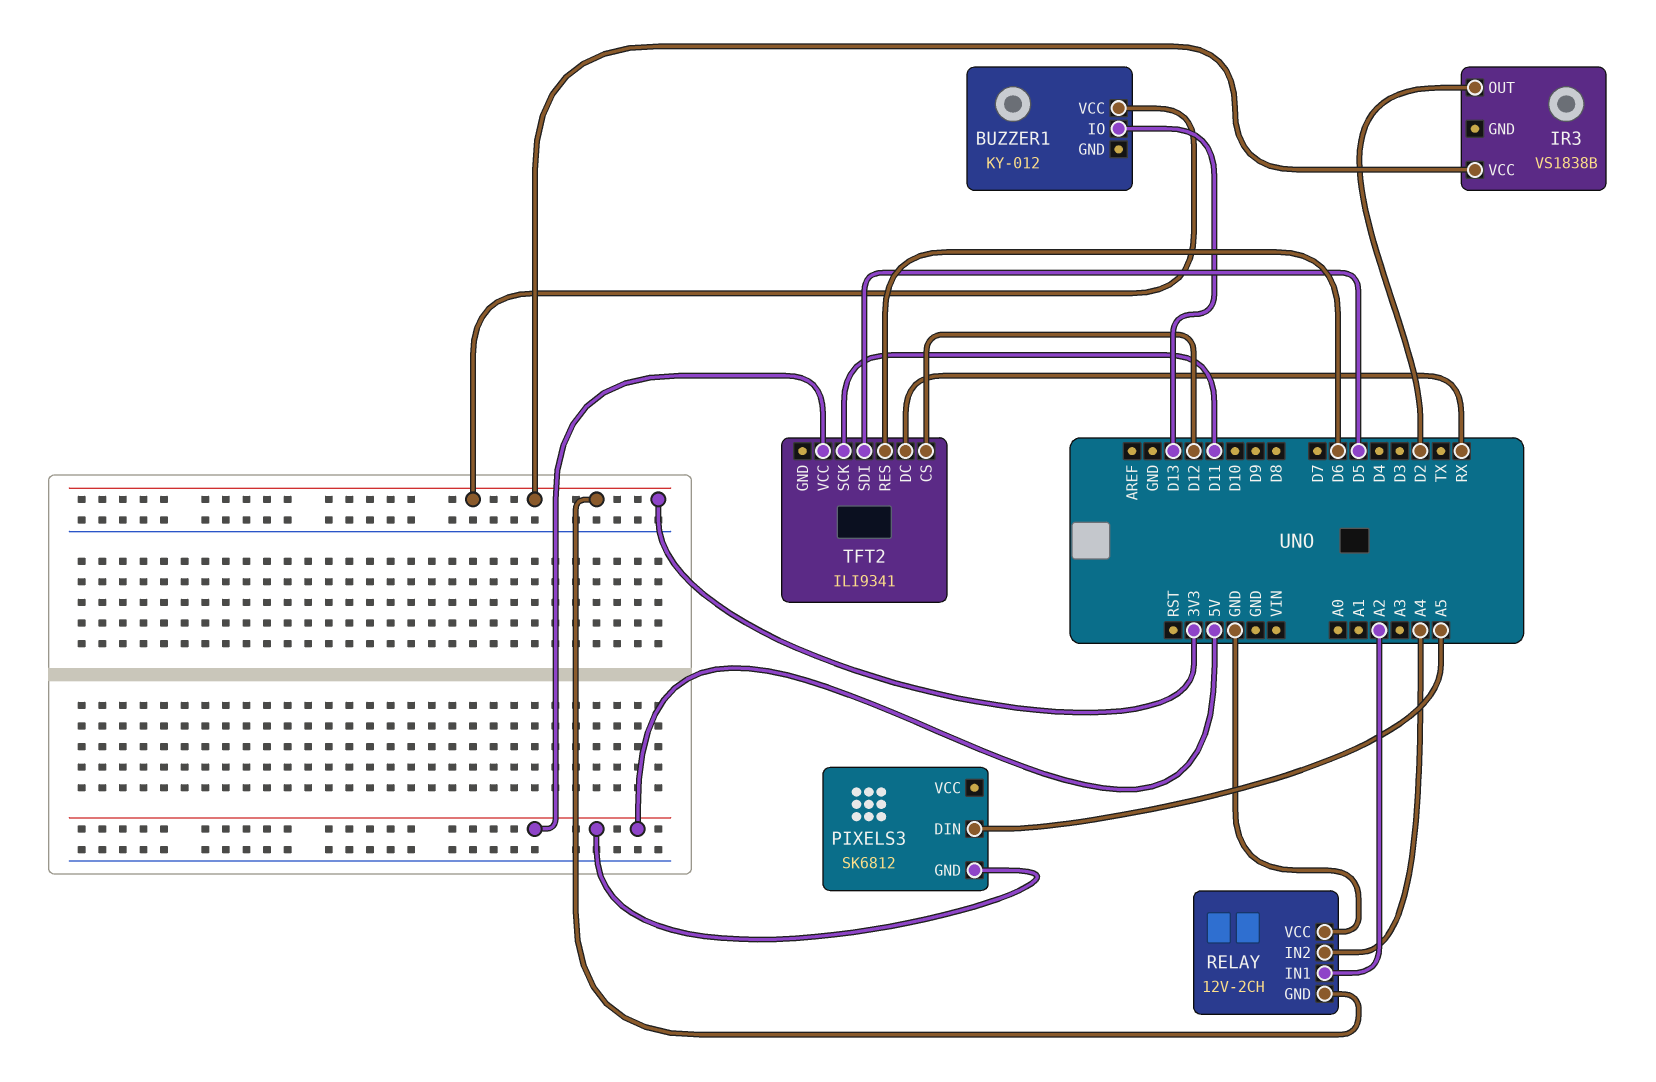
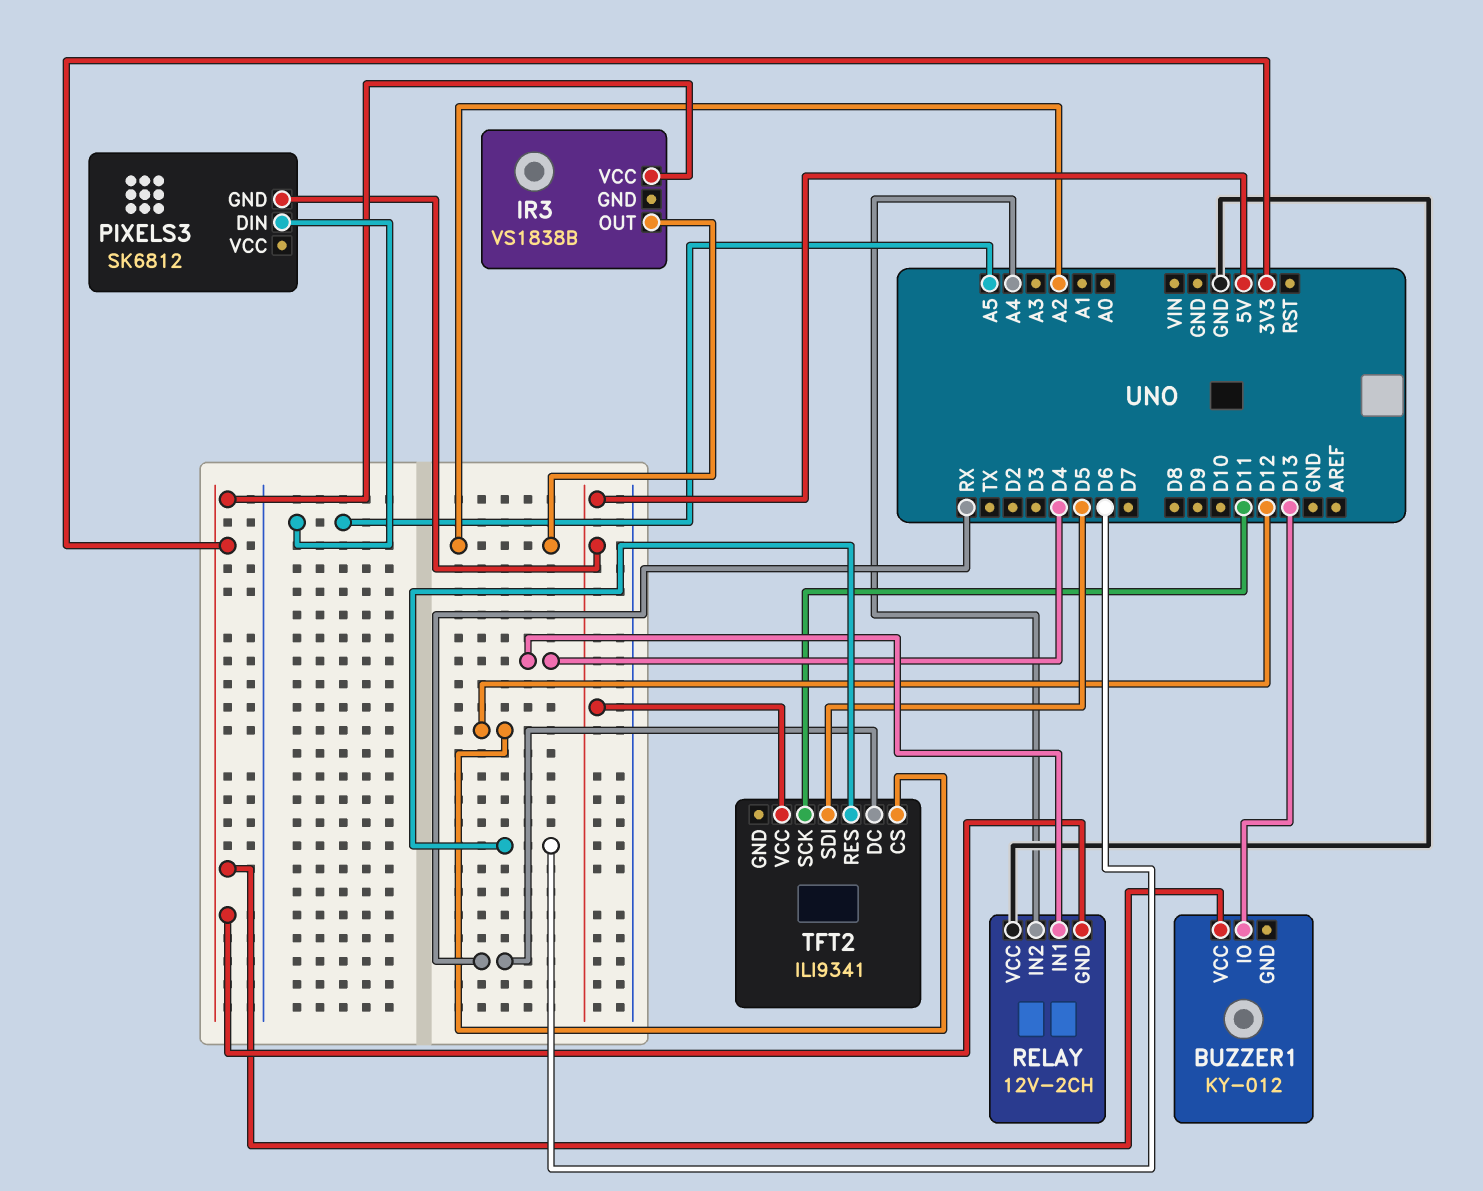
IR3 pin OUT: D2 -> A2
RELAY pin IN1: A2 -> D4

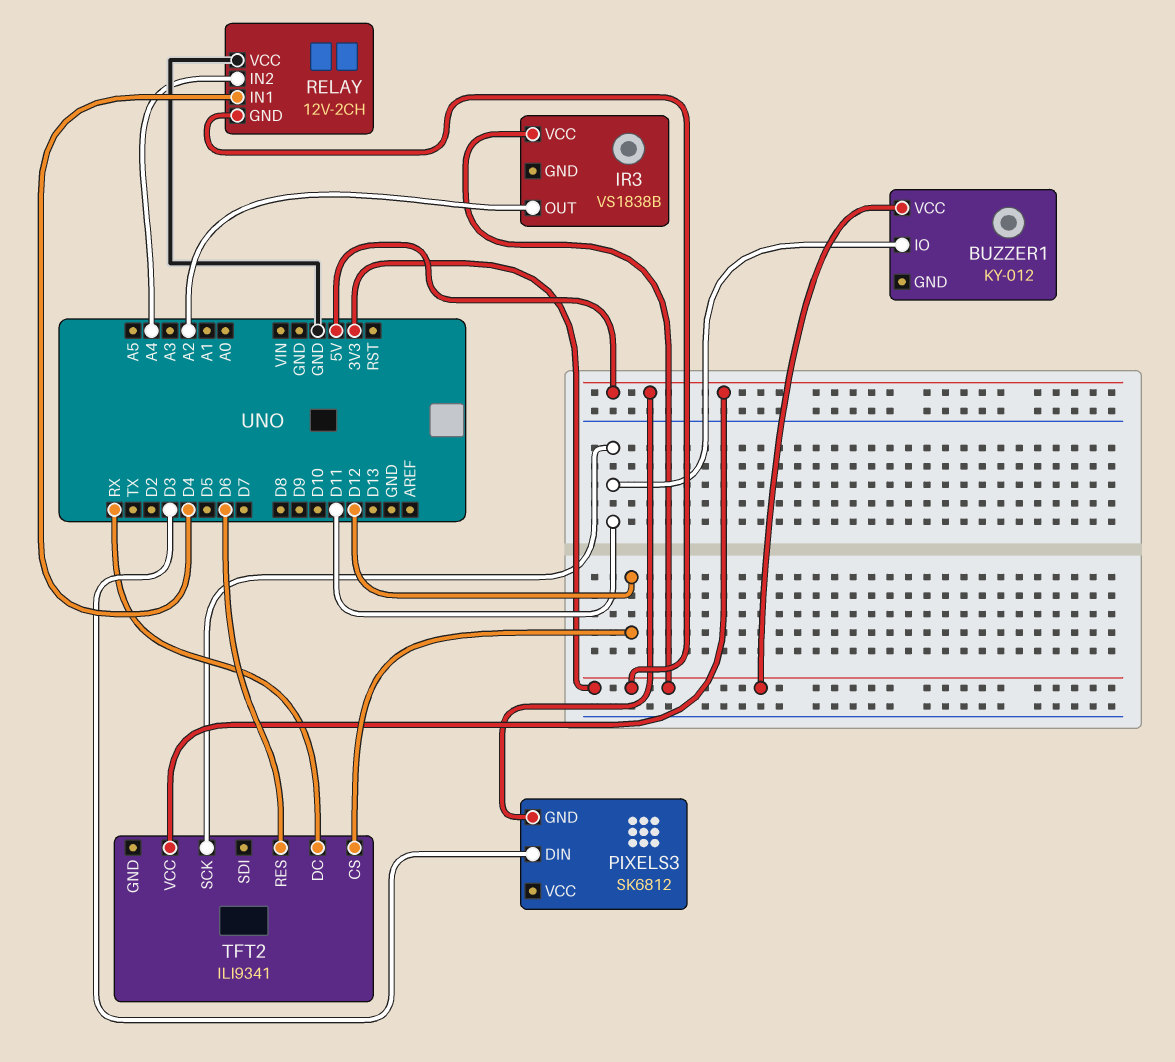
BUZZER1 pin IO: D13 -> D11
PIXELS3 pin DIN: A5 -> D3
TFT2 pin SDI: D5 -> none

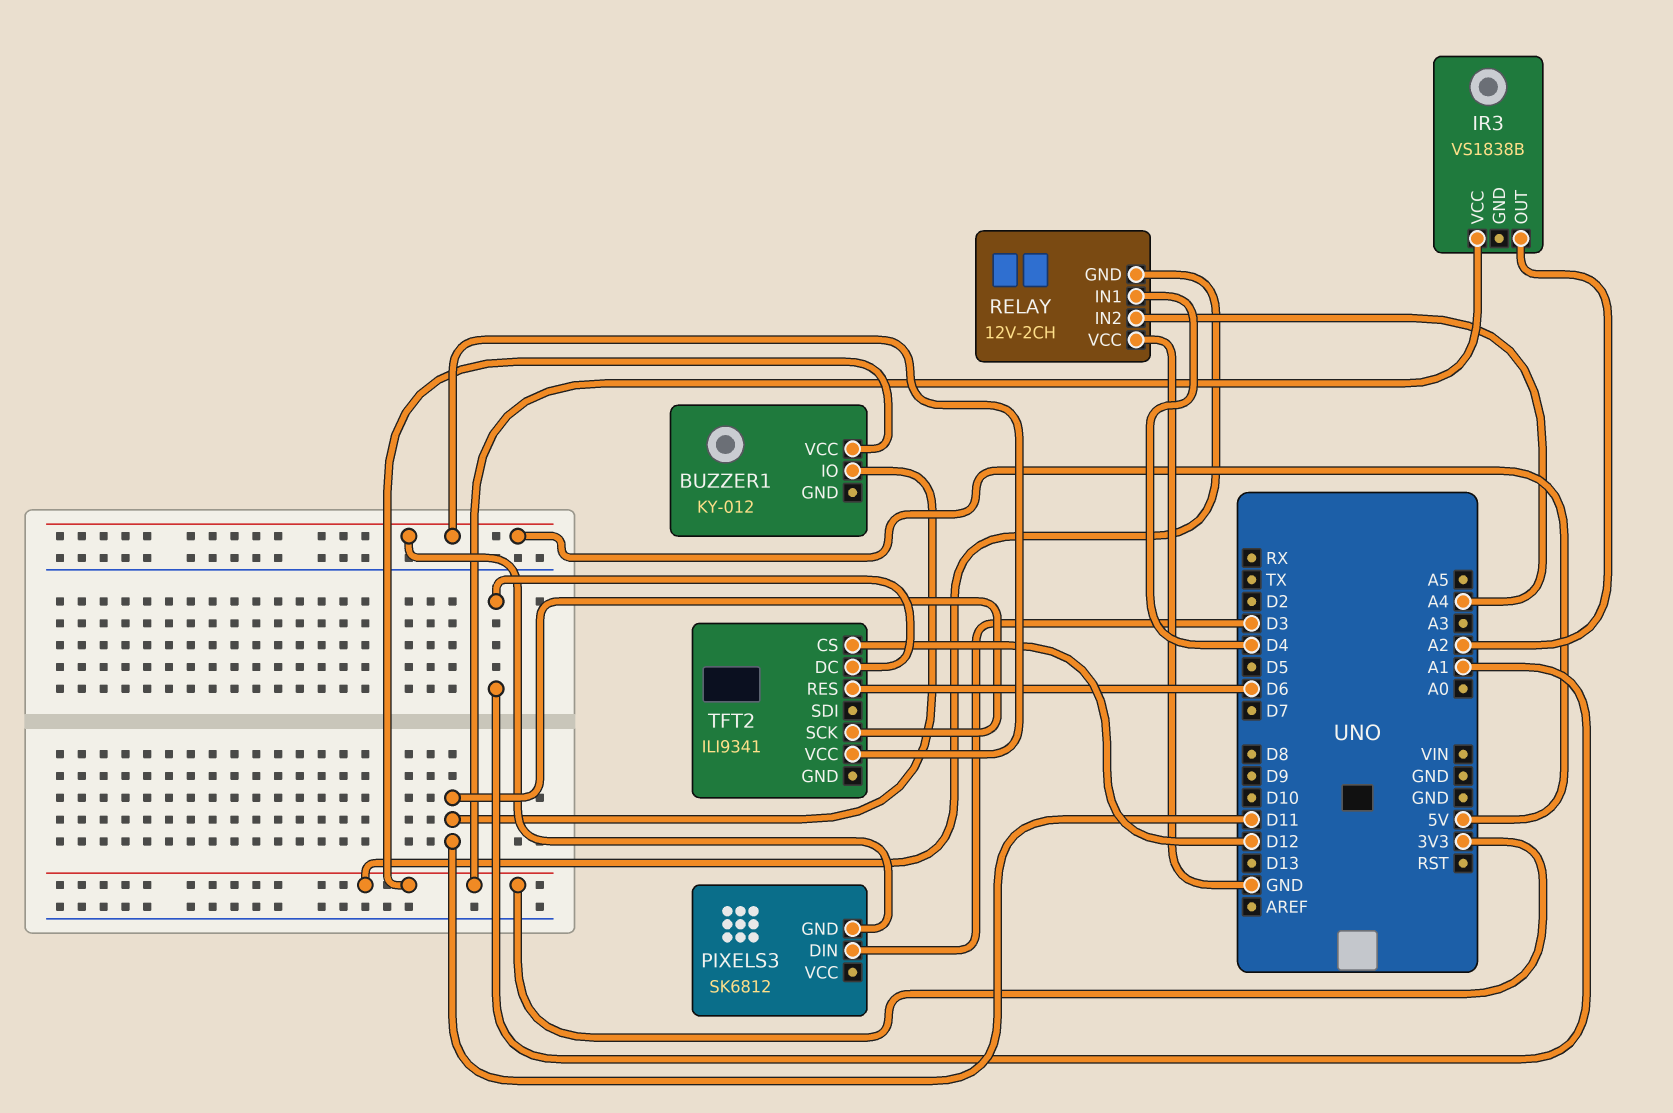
TFT2 pin DC: RX -> A1

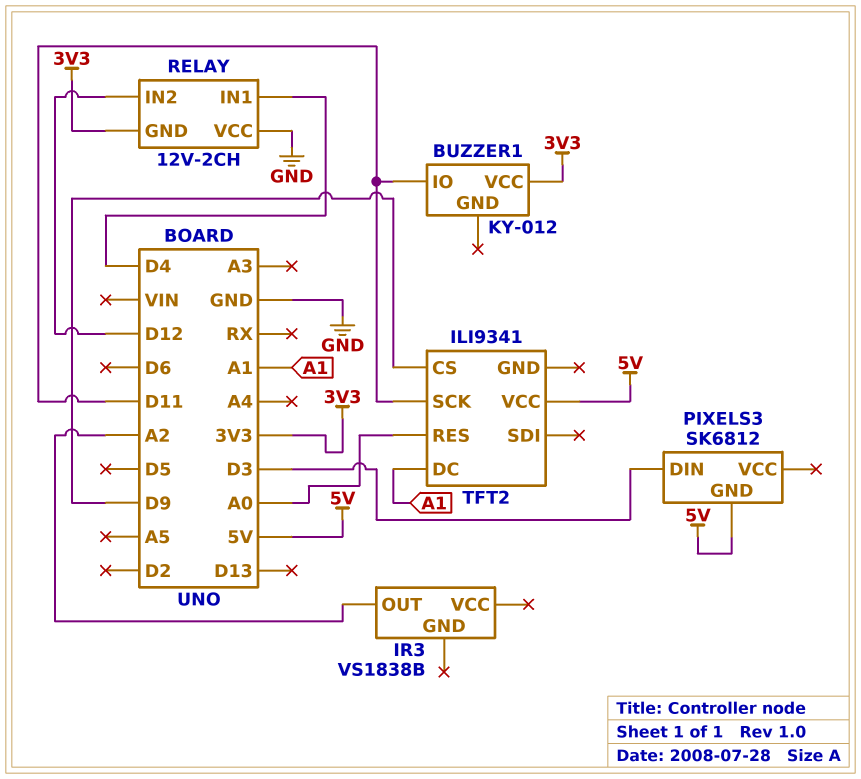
IR3 pin VCC: 3V3 -> none
RELAY pin IN2: A4 -> D12
TFT2 pin CS: D12 -> D9
TFT2 pin RES: D6 -> A0

